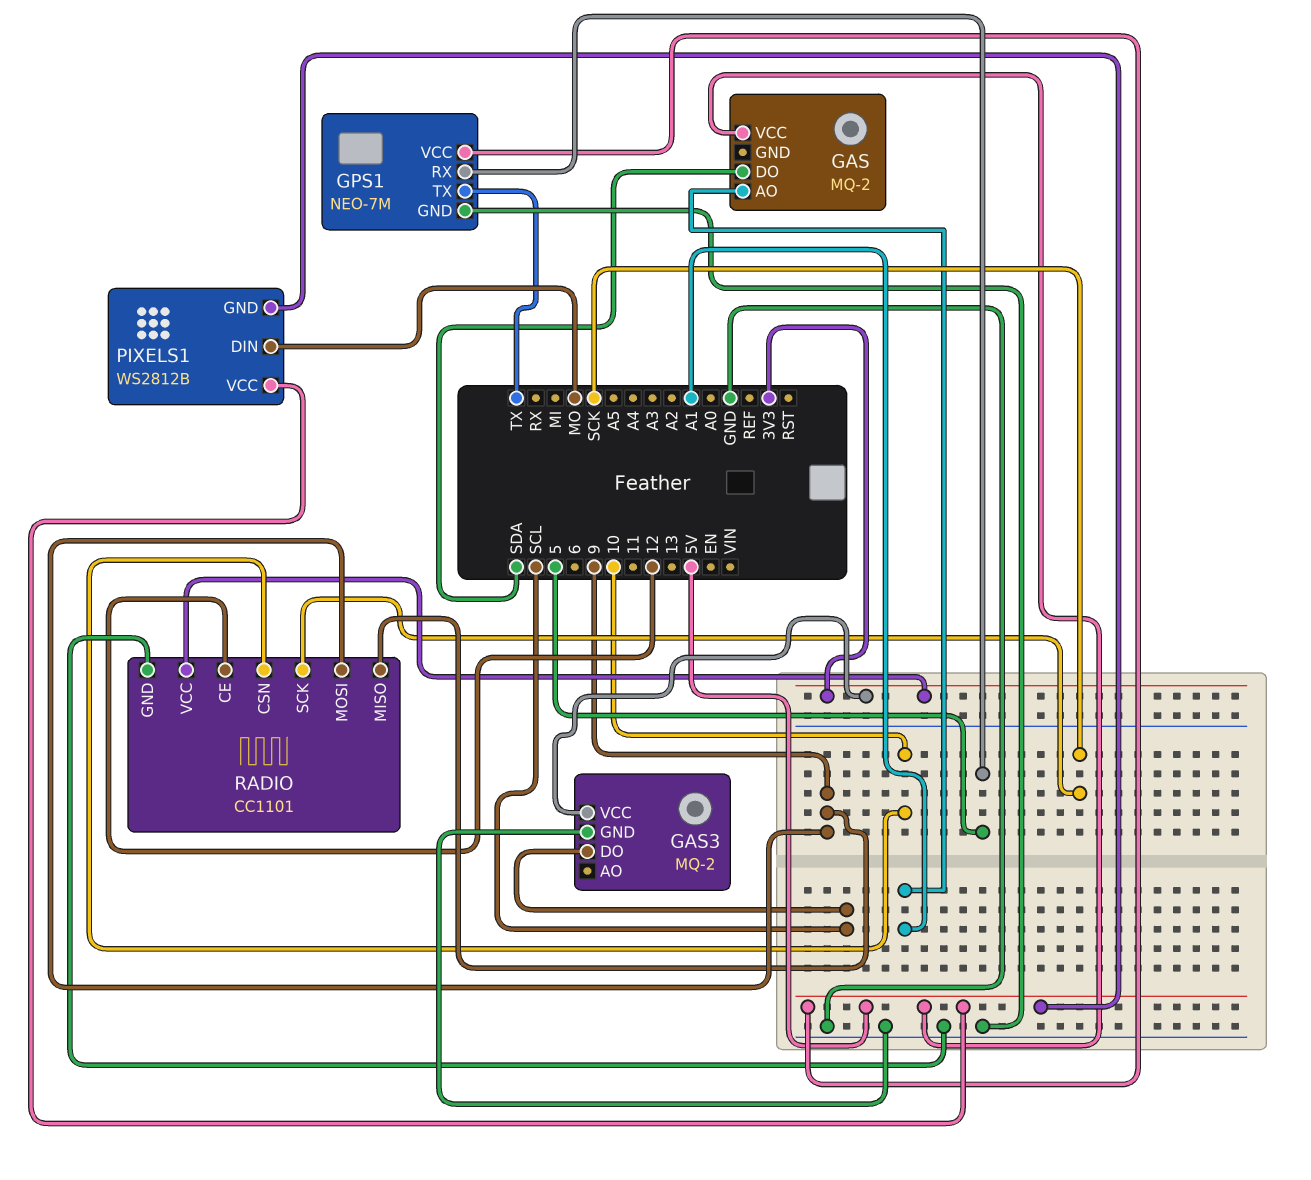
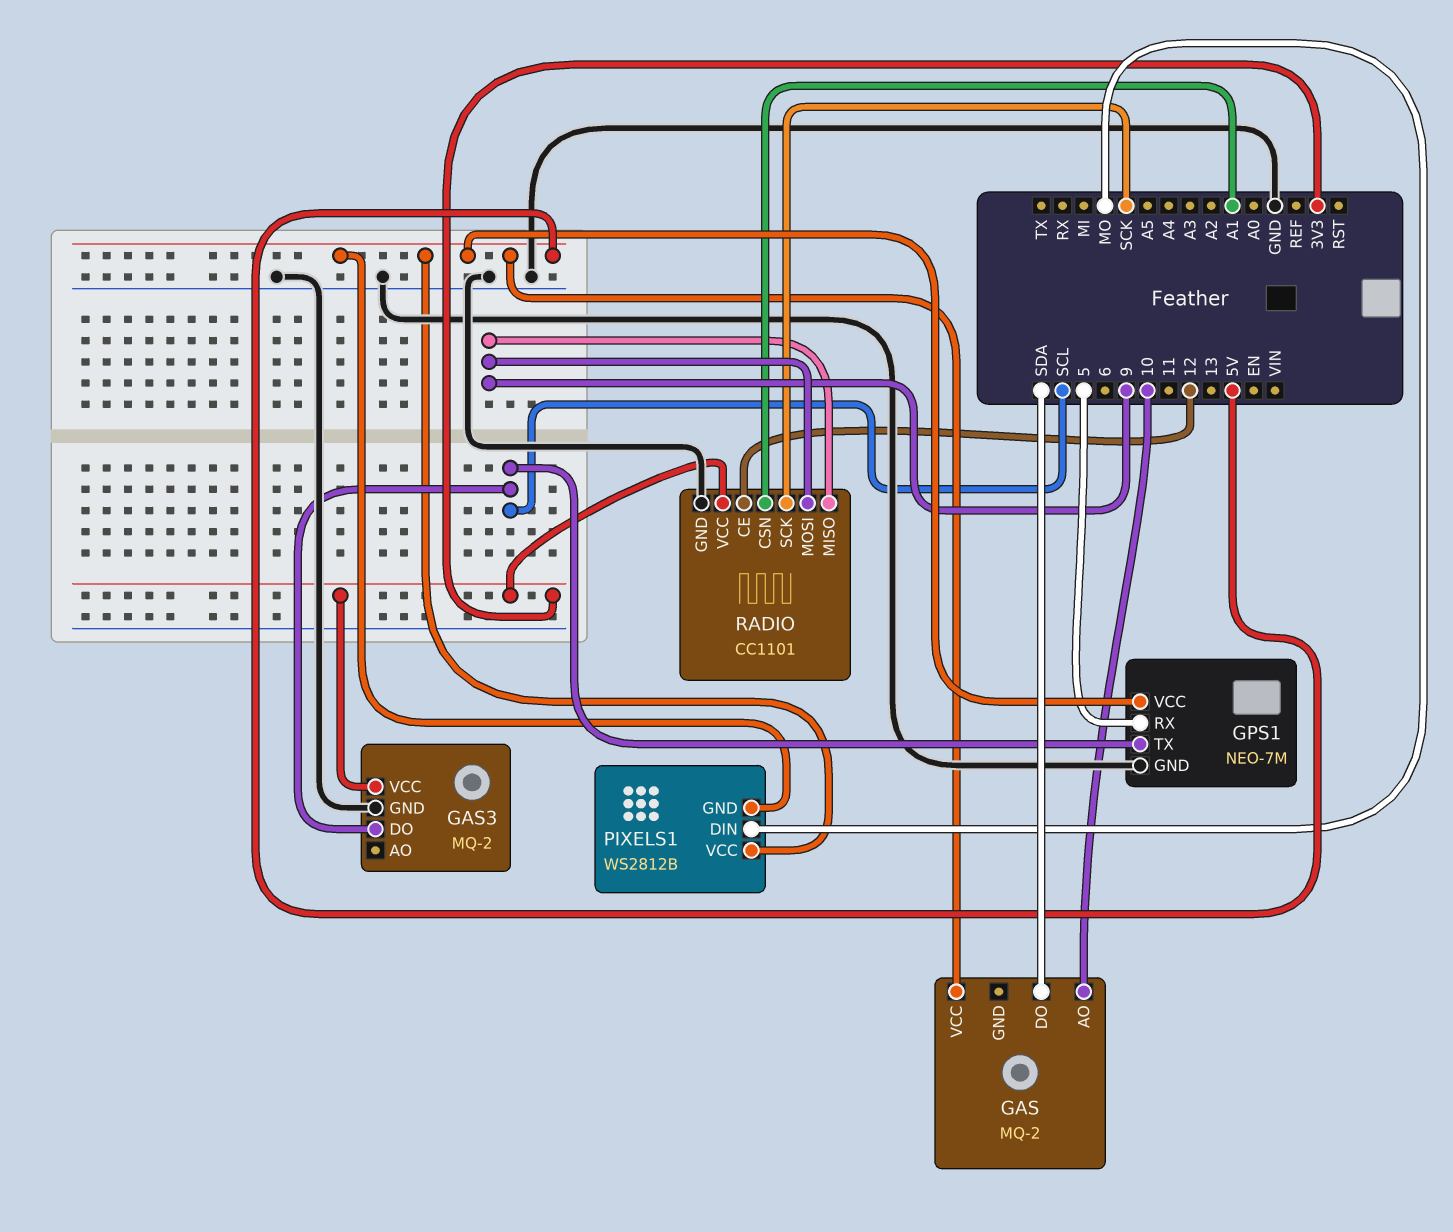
GAS pin AO: A1 -> 10
GPS1 pin TX: TX -> SCL
RADIO pin CSN: 10 -> A1

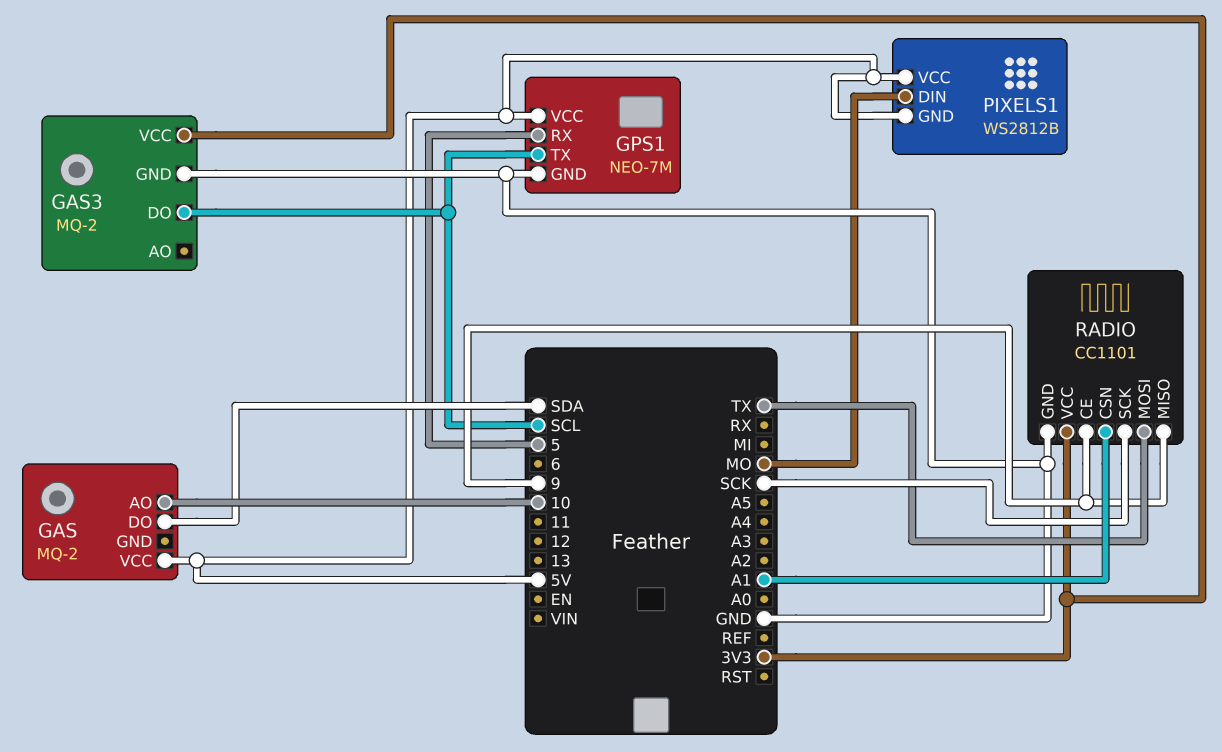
RADIO pin CE: 12 -> 9
RADIO pin MOSI: 9 -> TX

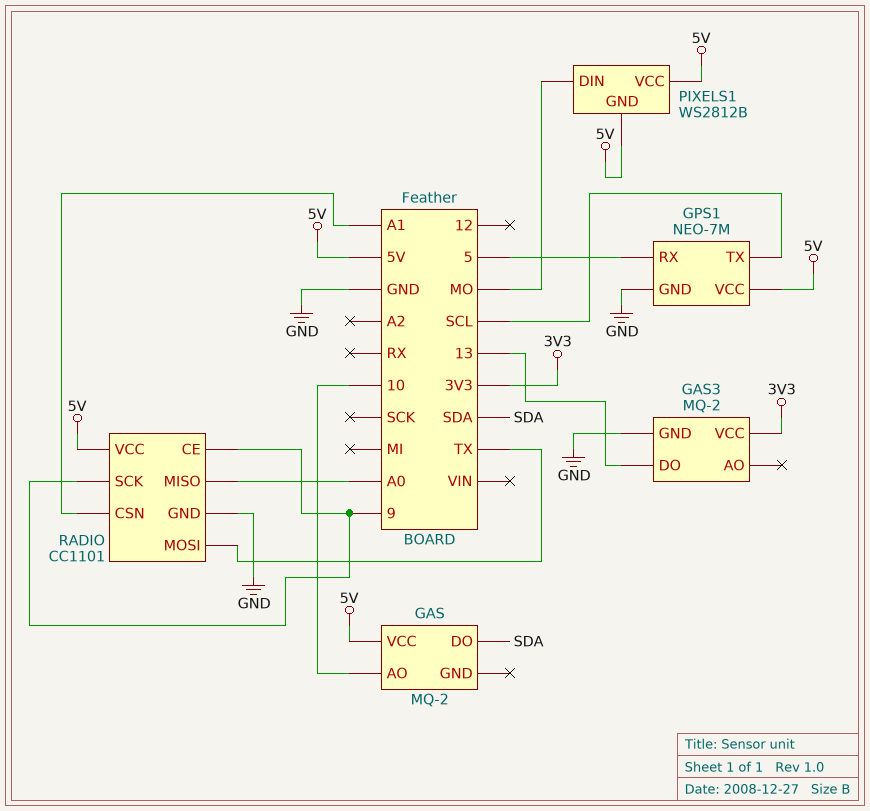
GAS3 pin DO: SCL -> 13
RADIO pin MISO: 9 -> A0
RADIO pin SCK: SCK -> 9
RADIO pin VCC: 3V3 -> 5V

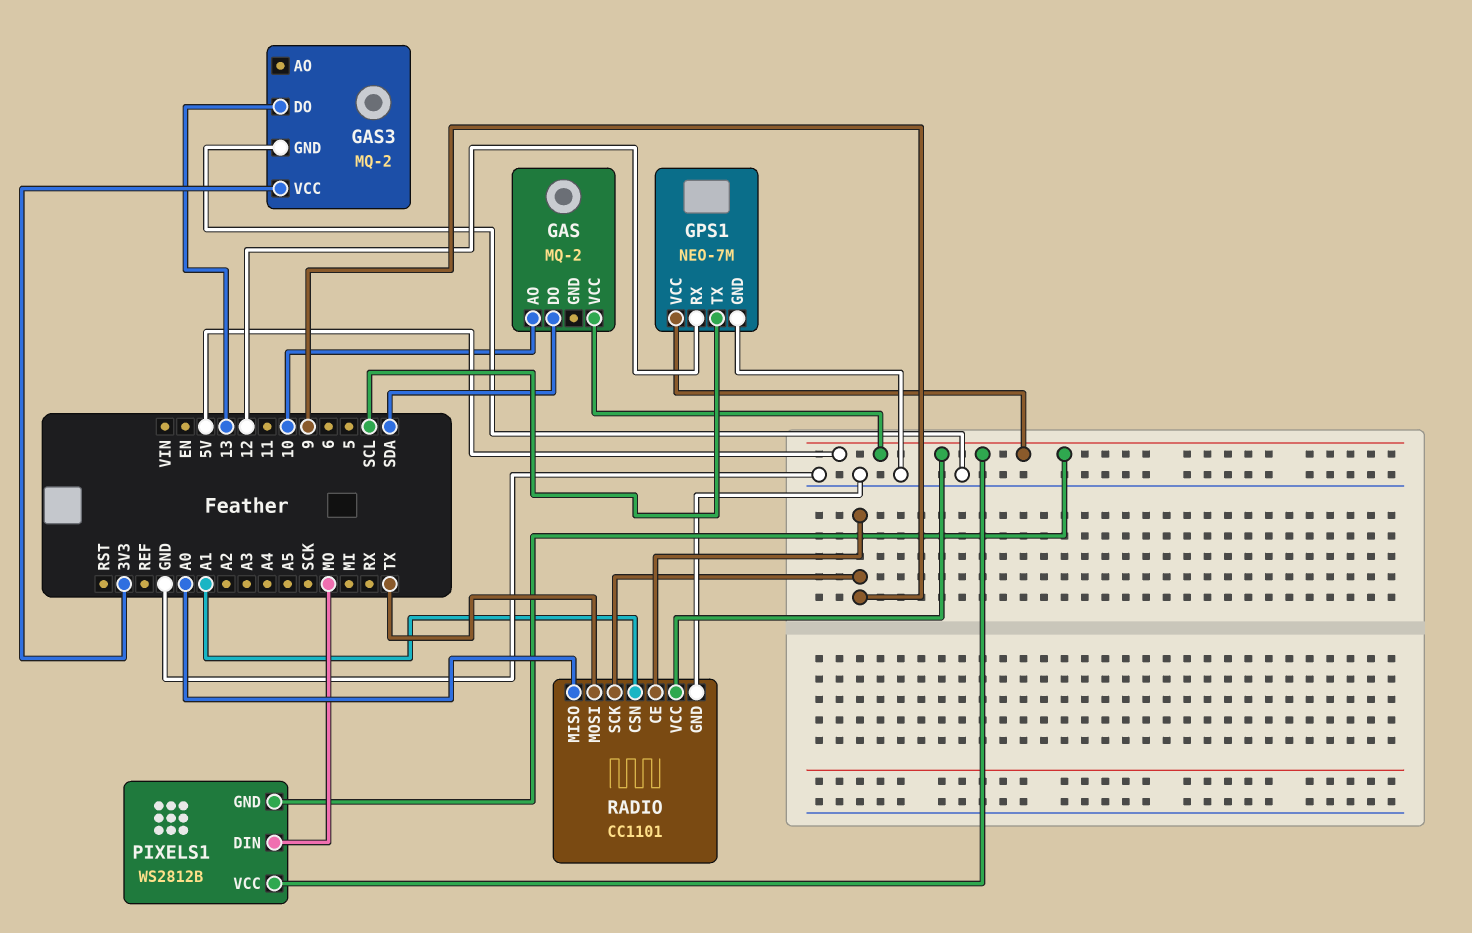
GPS1 pin RX: 5 -> 12

